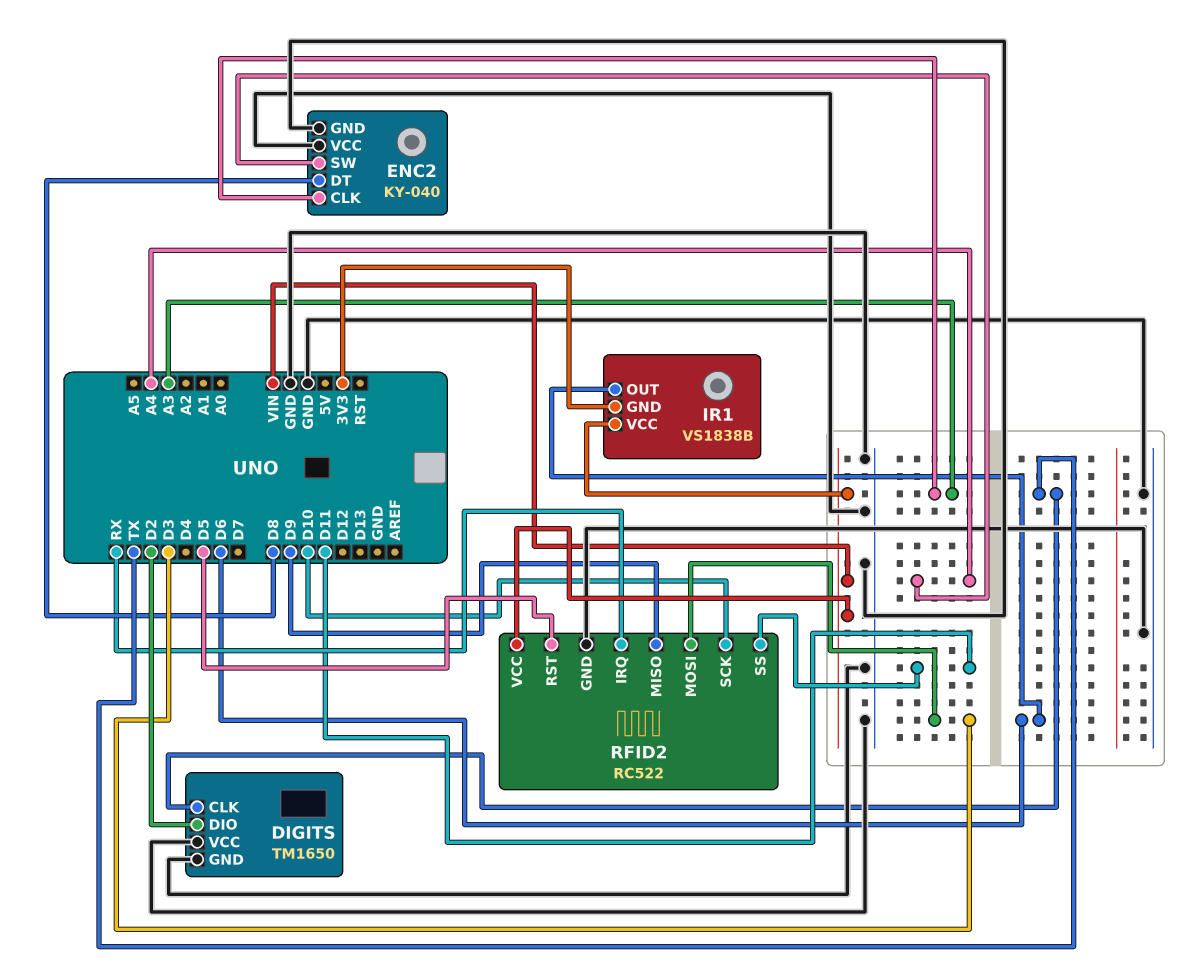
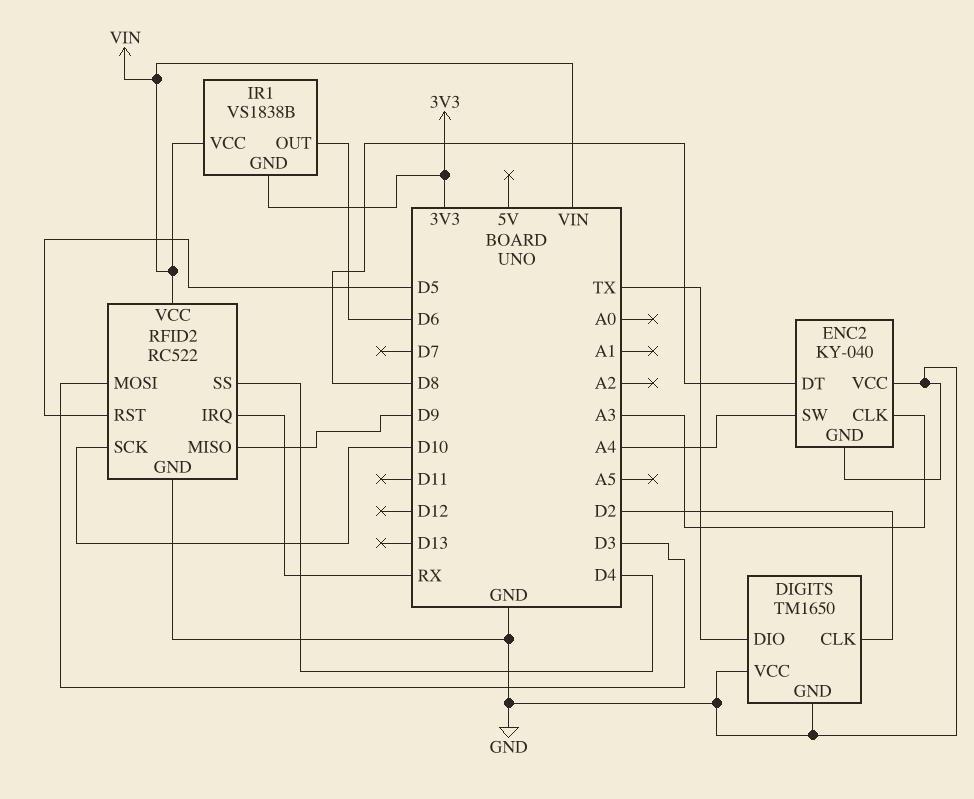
DIGITS pin CLK: TX -> D2
DIGITS pin DIO: D2 -> TX
RFID2 pin SS: D11 -> D4

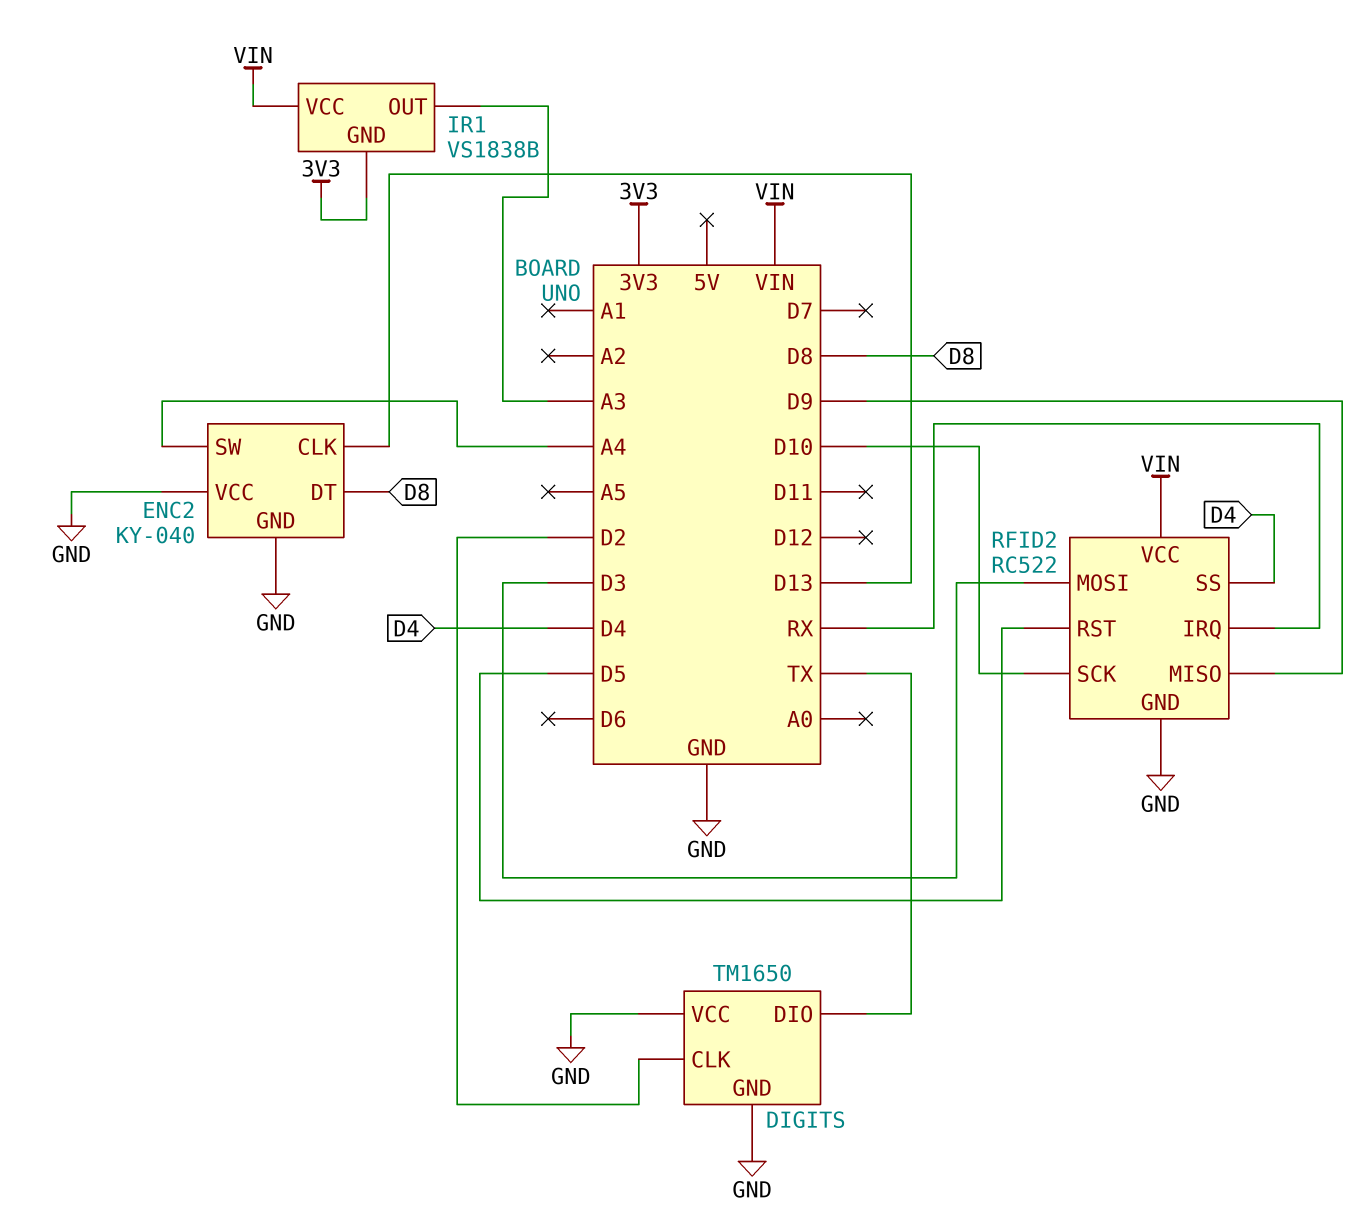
ENC2 pin CLK: A3 -> D13
IR1 pin OUT: D6 -> A3

